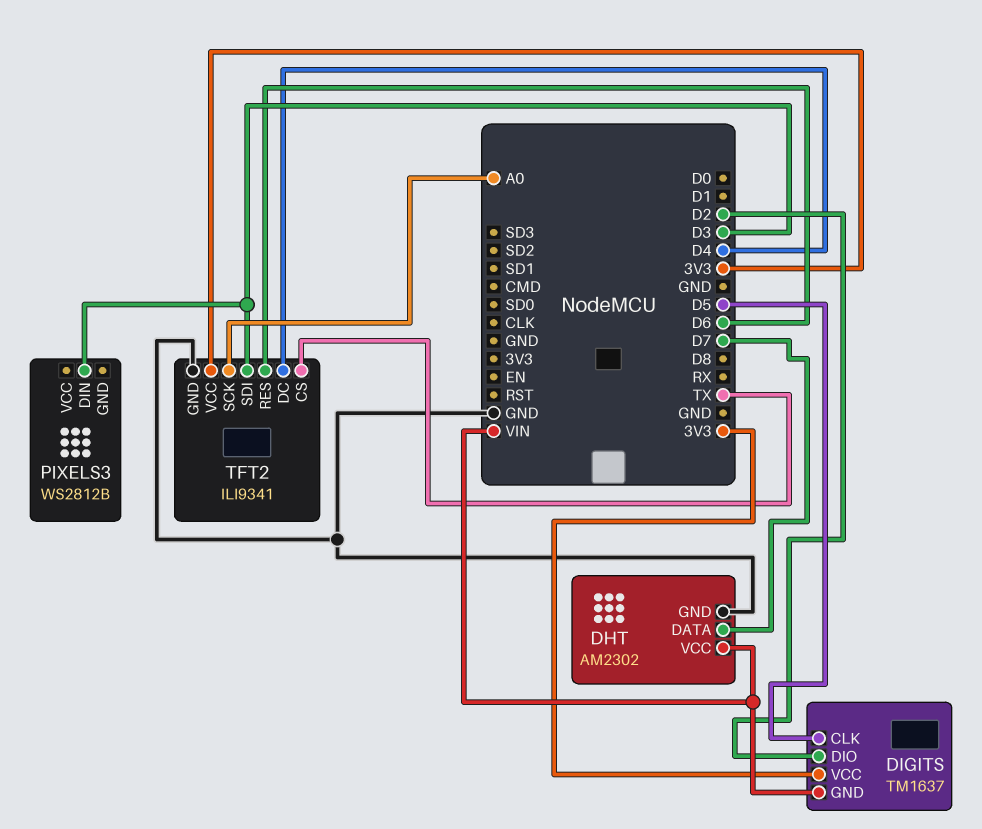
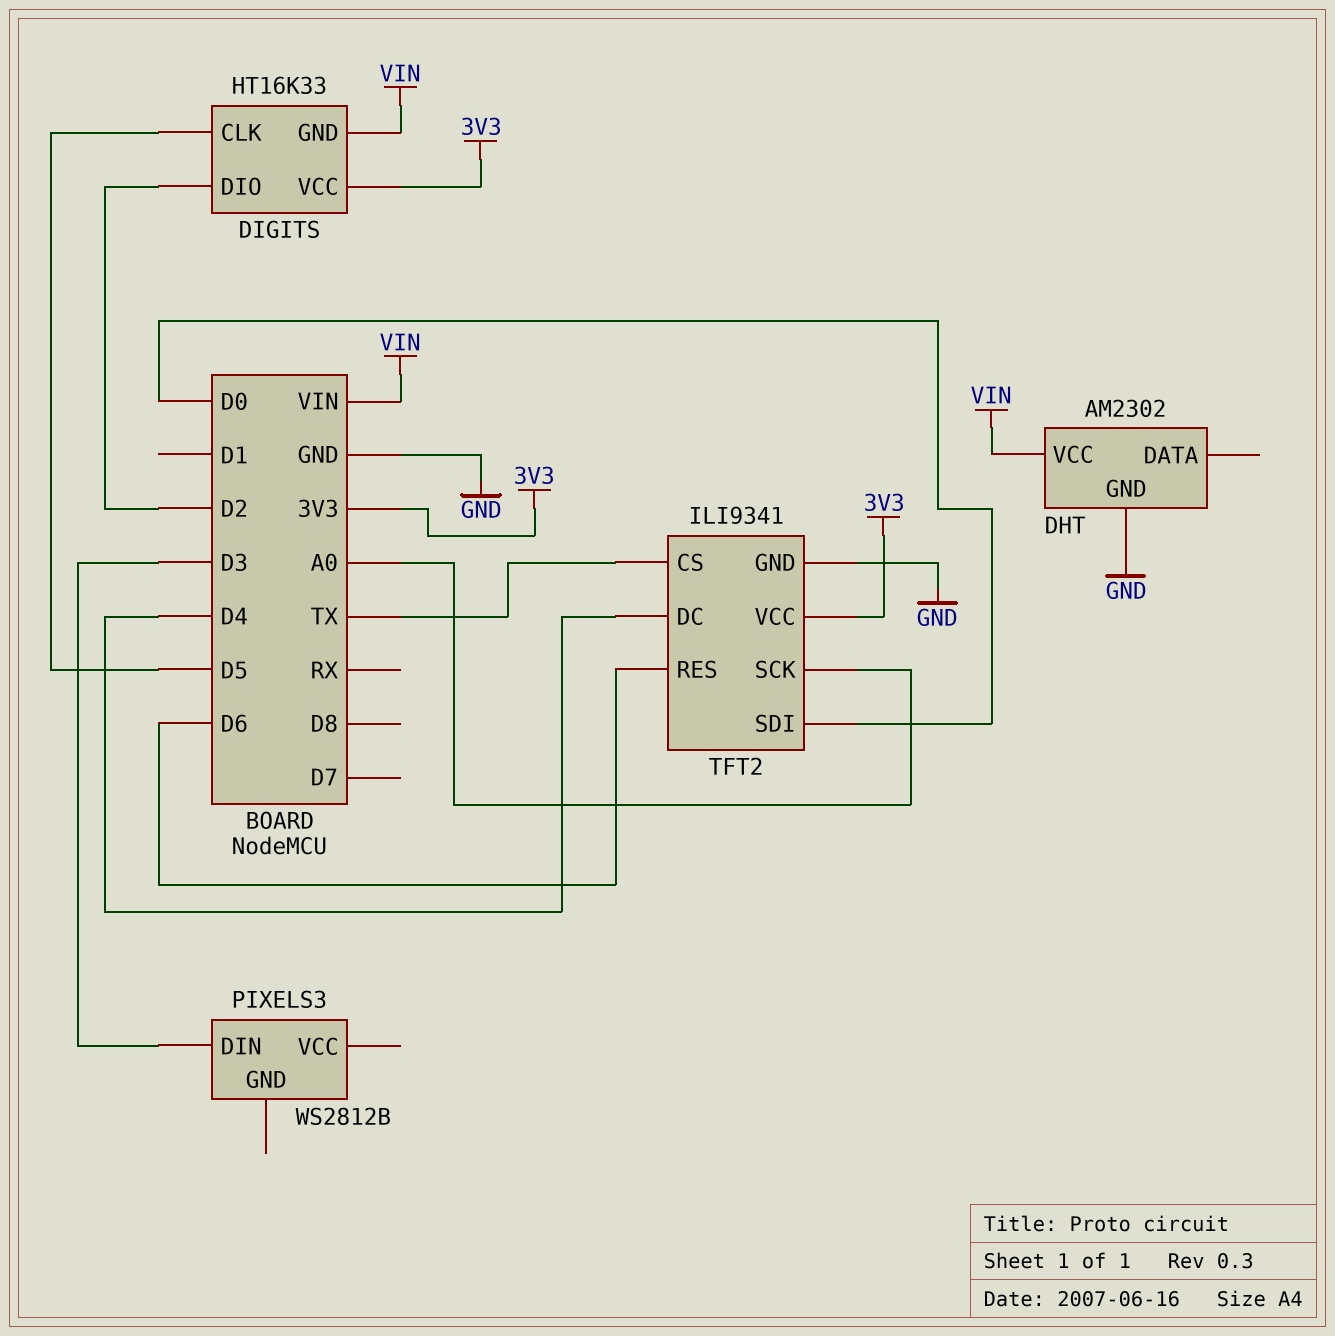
DHT pin DATA: D7 -> none
DIGITS: TM1637 -> HT16K33
TFT2 pin SDI: D3 -> D0

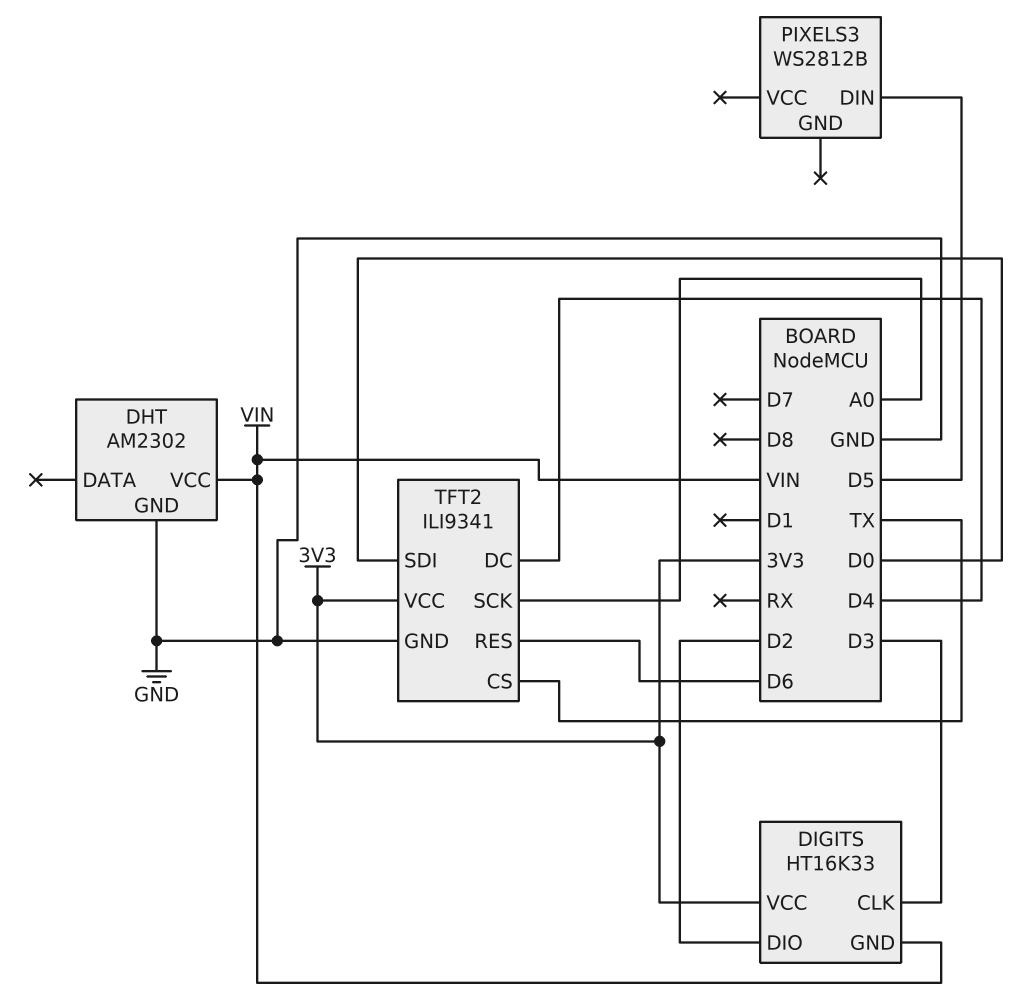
DIGITS pin CLK: D5 -> D3
PIXELS3 pin DIN: D3 -> D5

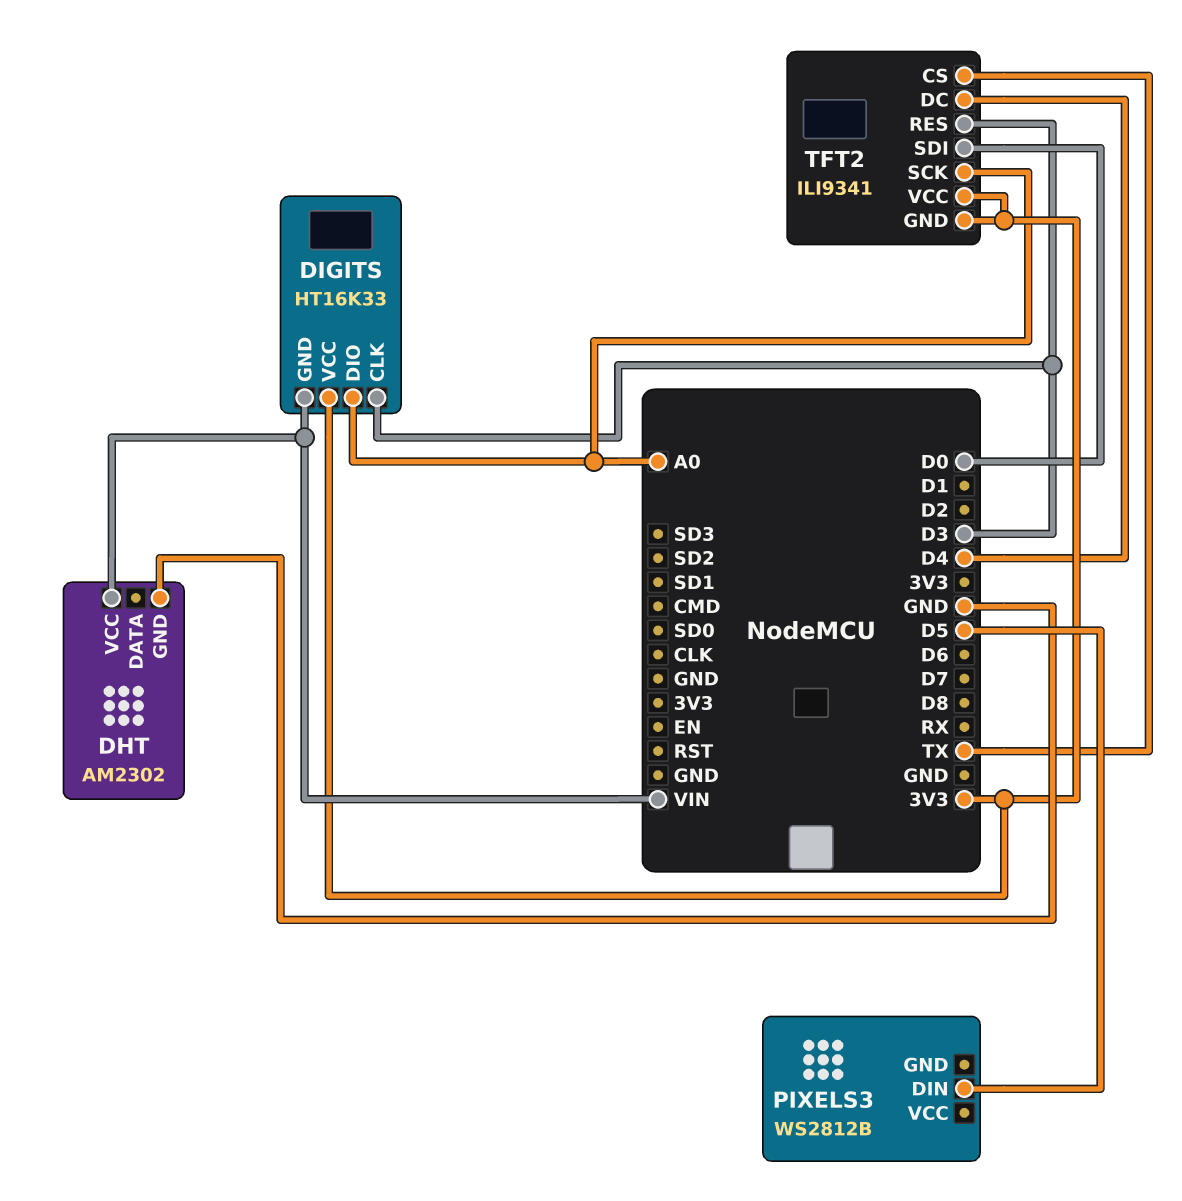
DIGITS pin DIO: D2 -> A0
TFT2 pin GND: GND -> 3V3
TFT2 pin RES: D6 -> D3

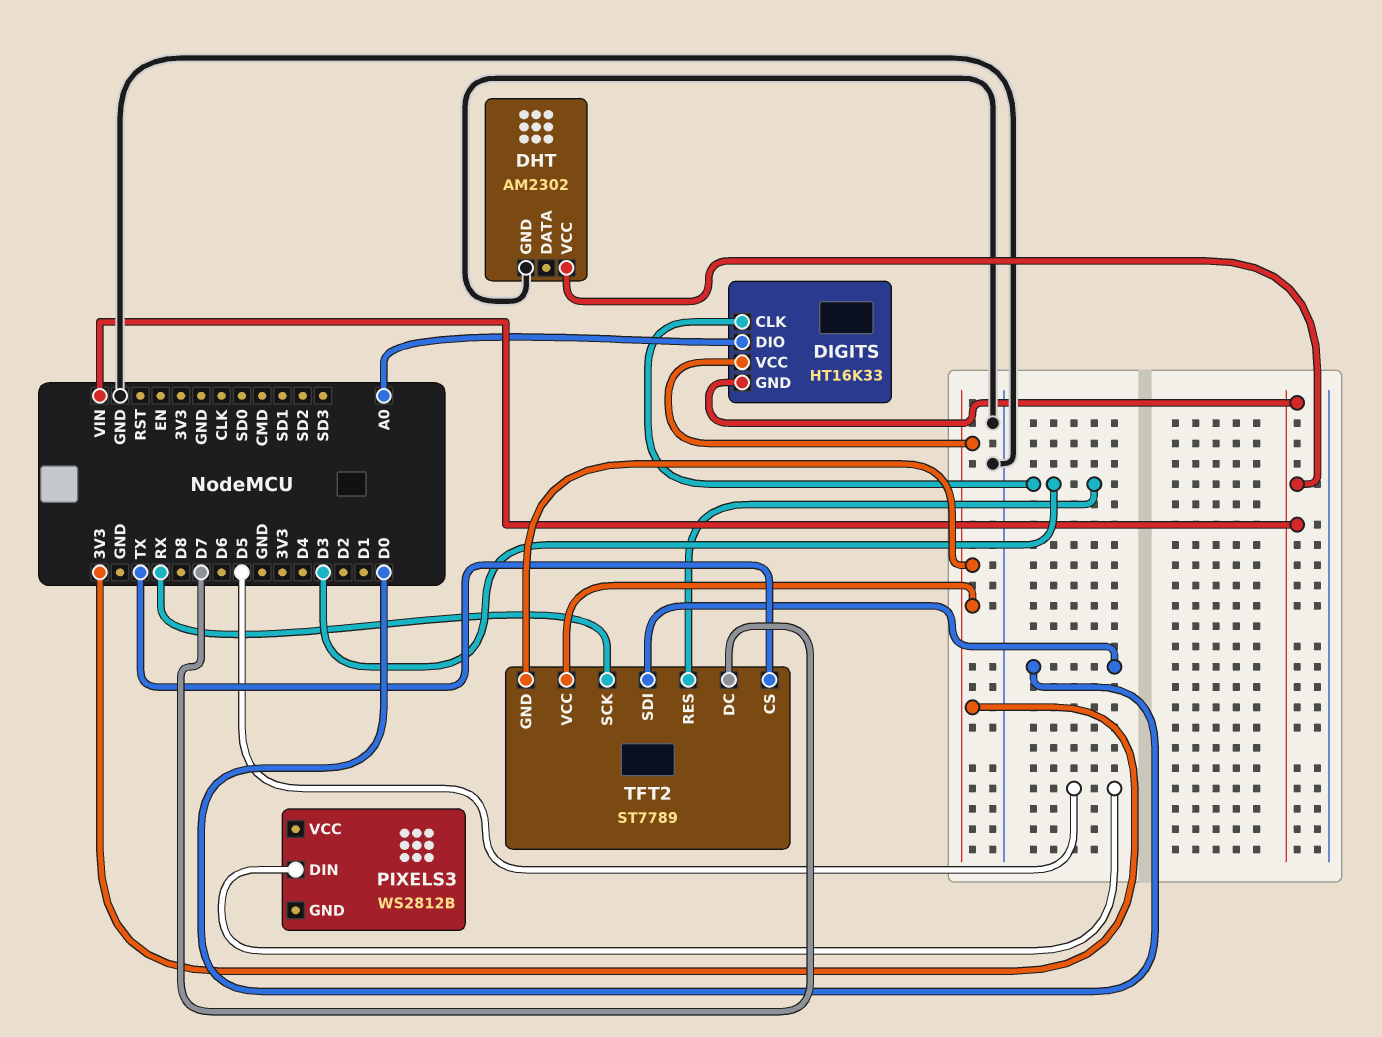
TFT2: ILI9341 -> ST7789
TFT2 pin DC: D4 -> D7
TFT2 pin SCK: A0 -> RX

